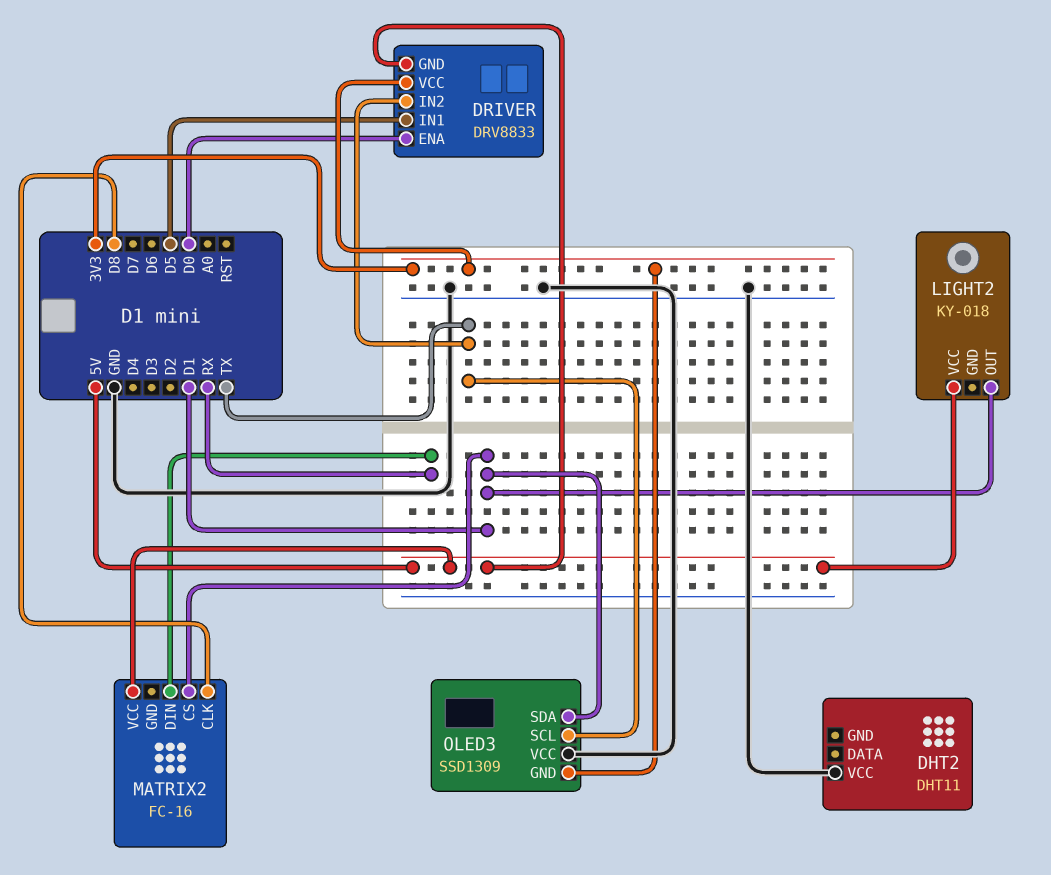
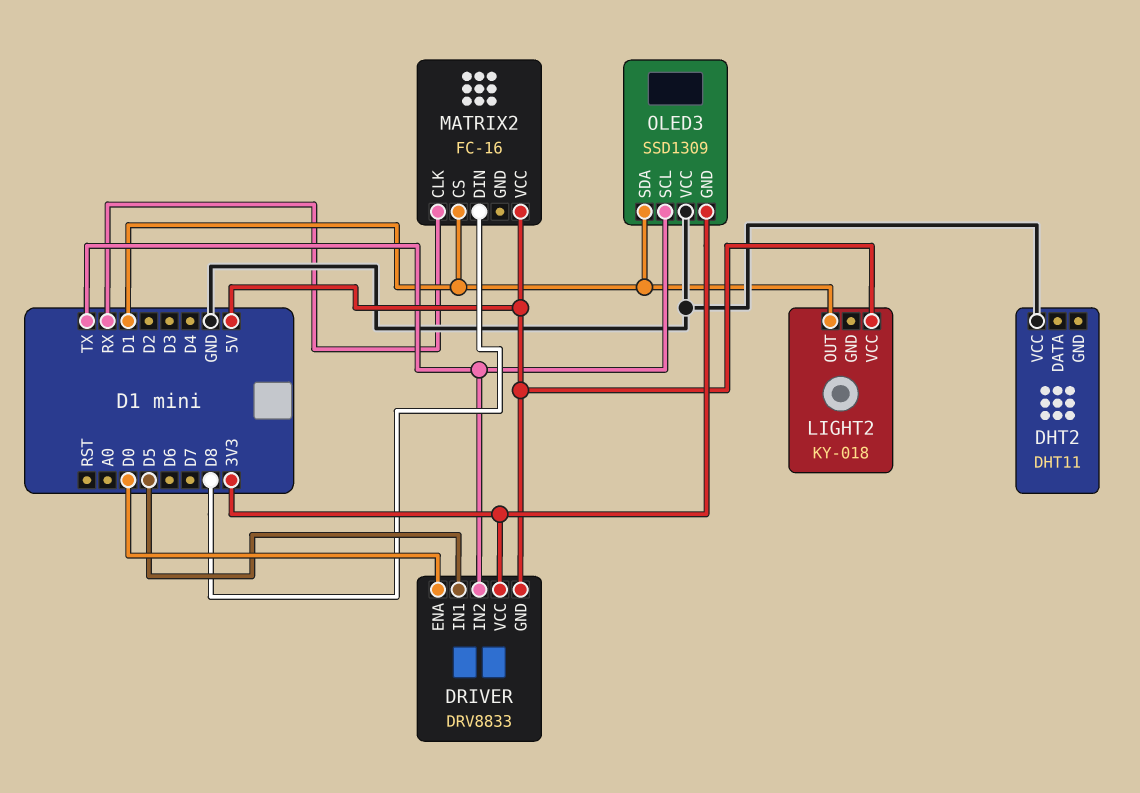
MATRIX2 pin CLK: D8 -> RX
MATRIX2 pin DIN: RX -> D8

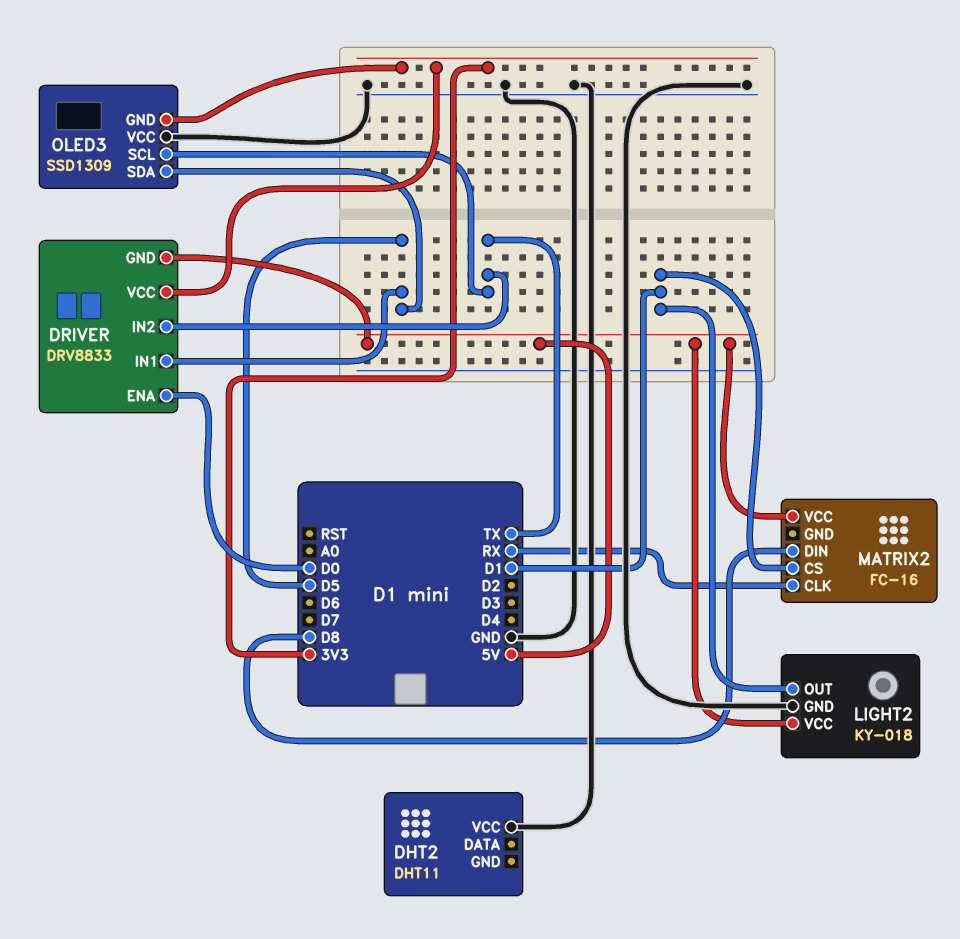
LIGHT2 pin GND: none -> GND
OLED3 pin SDA: D1 -> D5

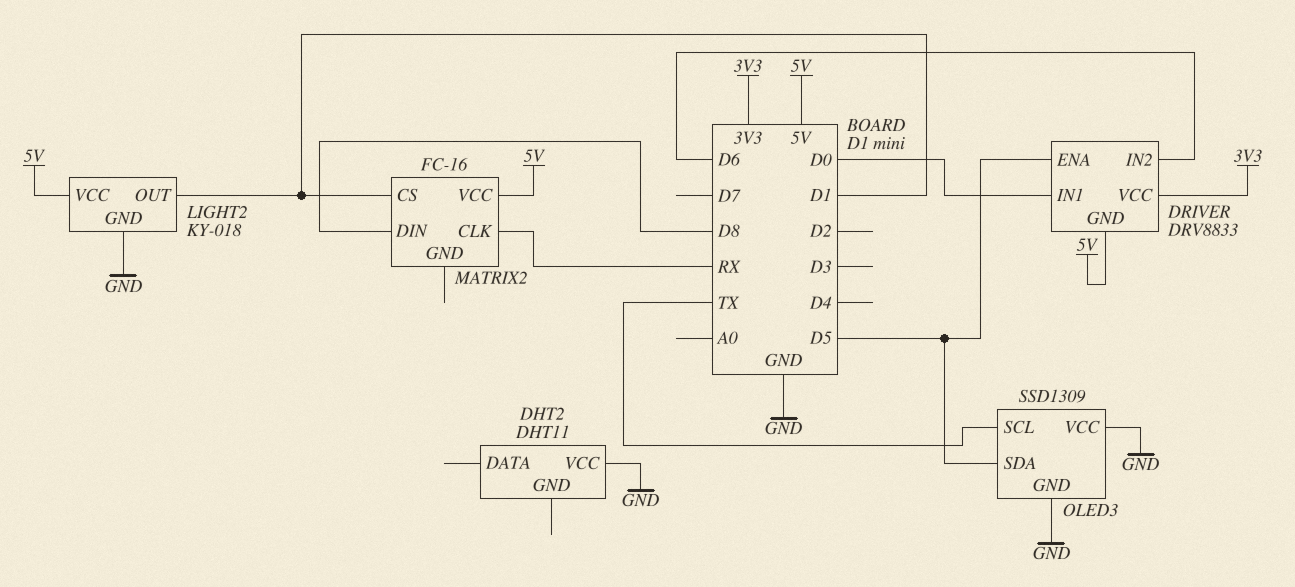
DRIVER pin ENA: D0 -> D5
DRIVER pin IN1: D5 -> D0
DRIVER pin IN2: TX -> D6
OLED3 pin GND: 3V3 -> GND

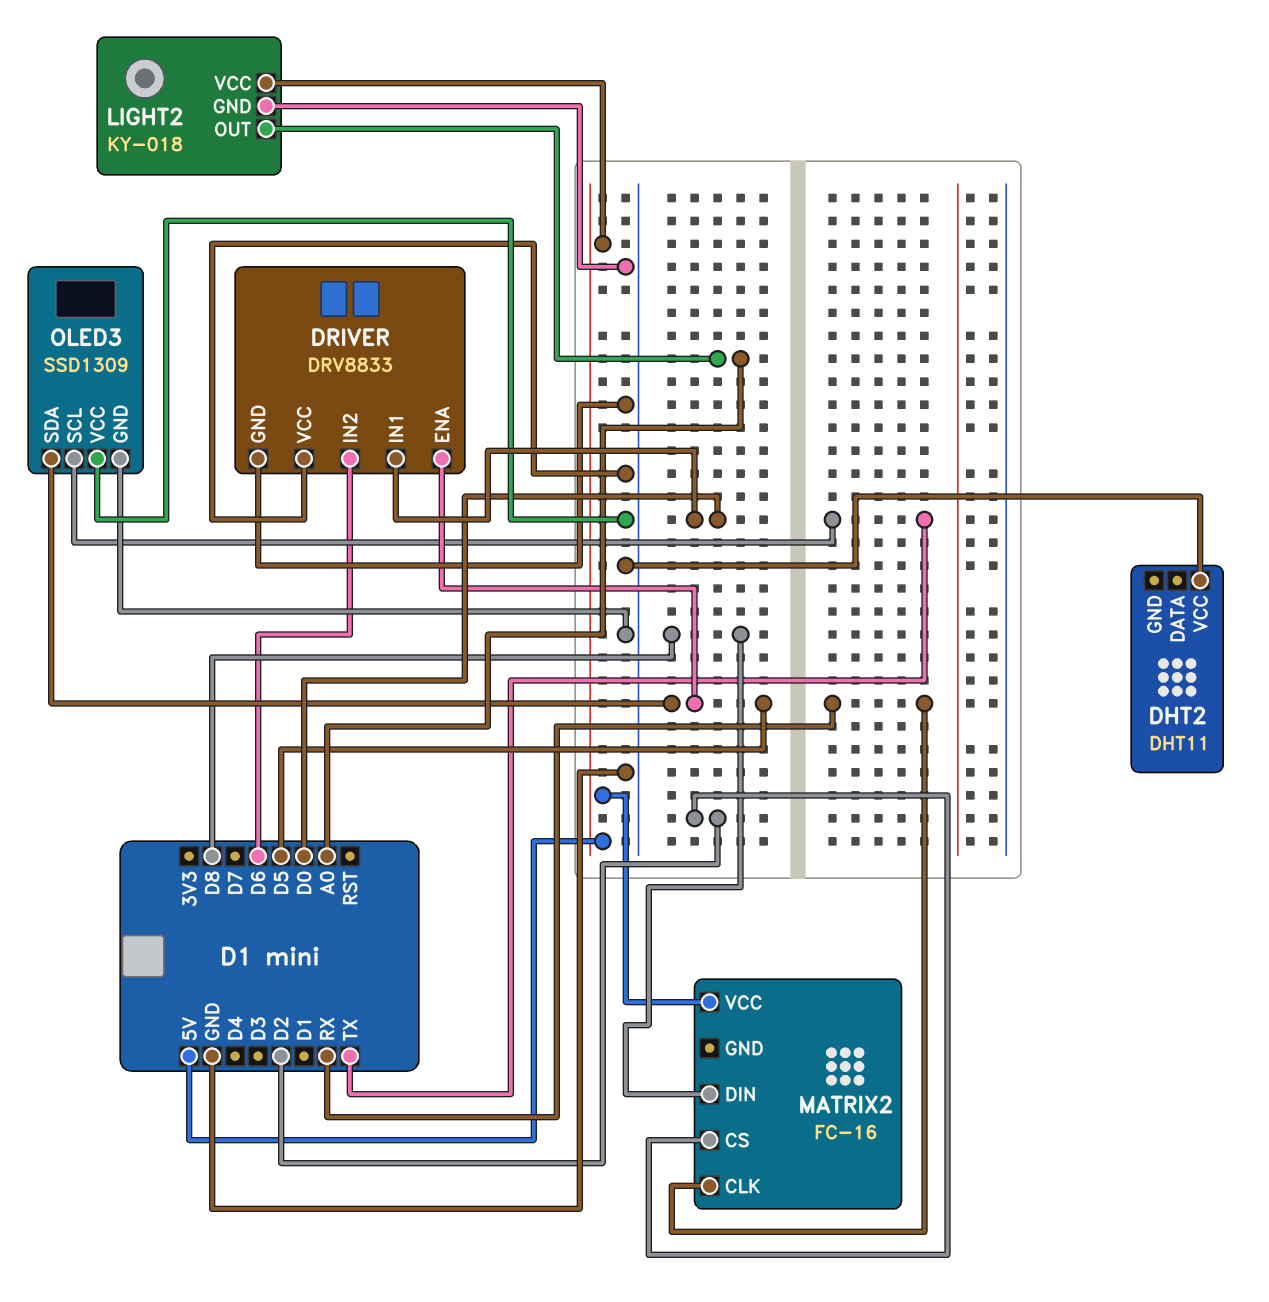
DRIVER pin GND: 5V -> GND
DRIVER pin VCC: 3V3 -> GND
LIGHT2 pin OUT: D1 -> A0
MATRIX2 pin CS: D1 -> D2

